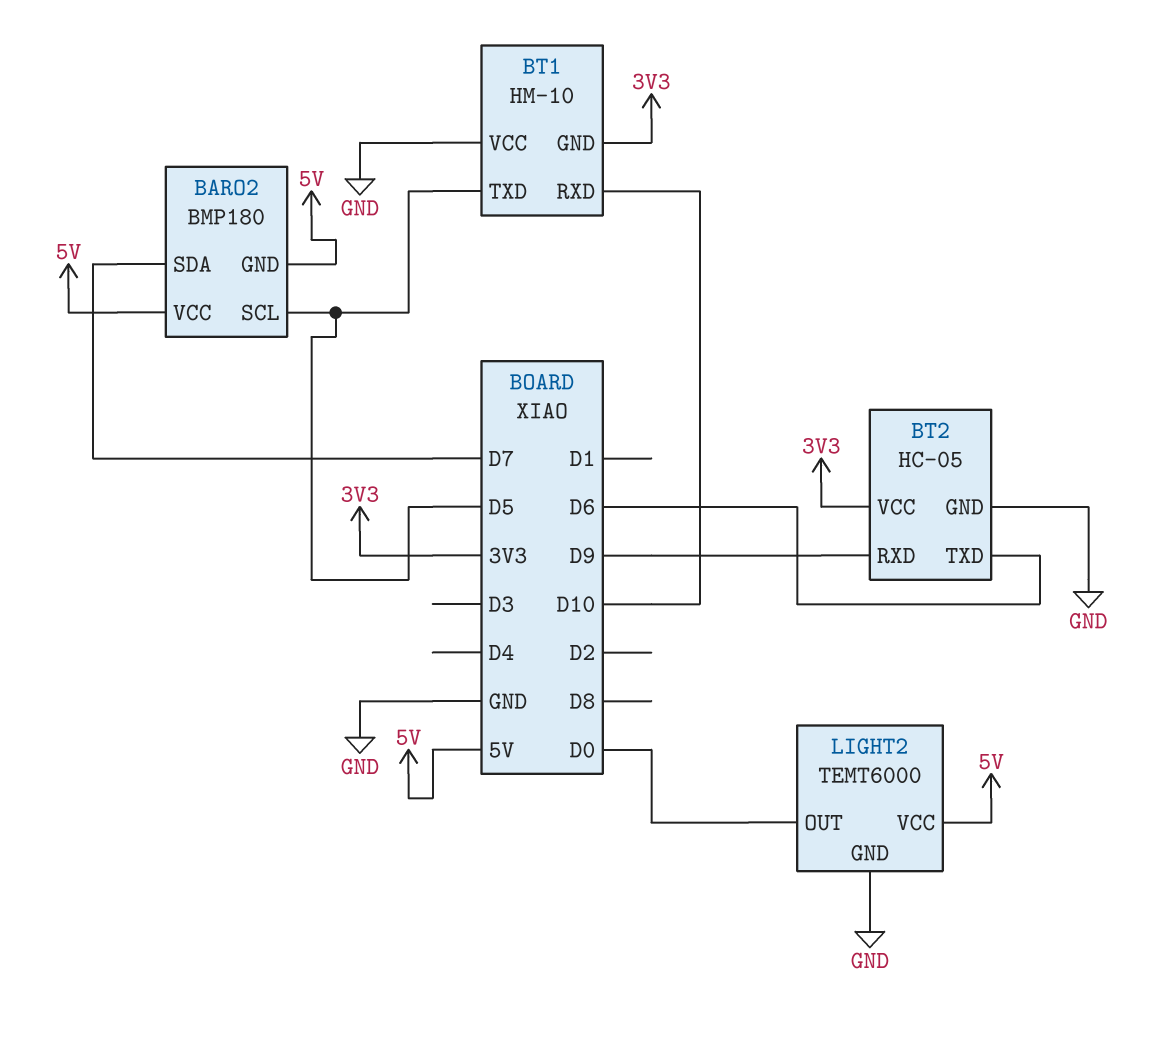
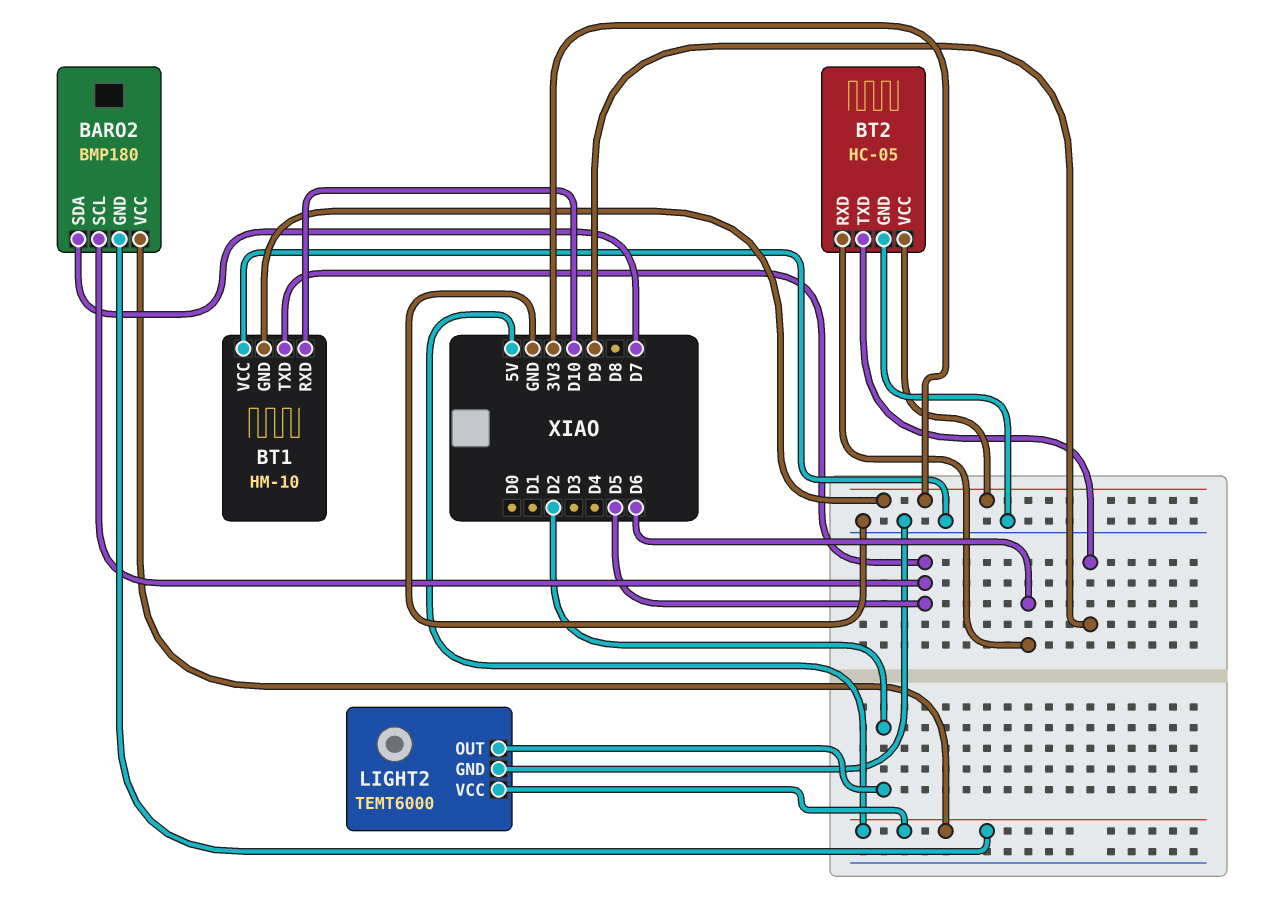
BT2 pin RXD: D9 -> D6
BT2 pin TXD: D6 -> D9
LIGHT2 pin OUT: D0 -> D2

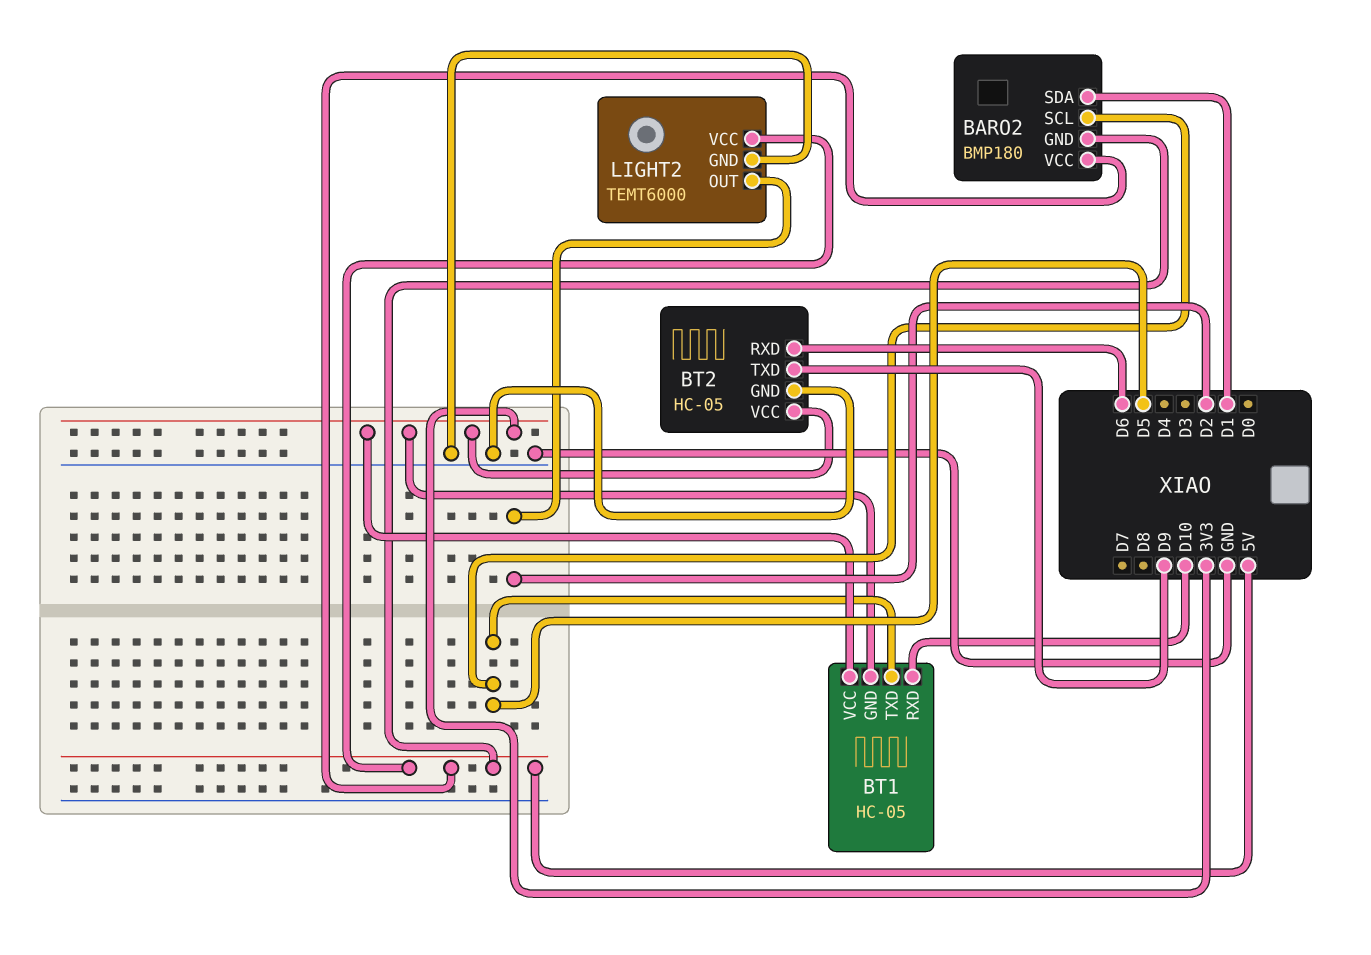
BARO2 pin SDA: D7 -> D1
BT1: HM-10 -> HC-05
BT1 pin VCC: GND -> 3V3

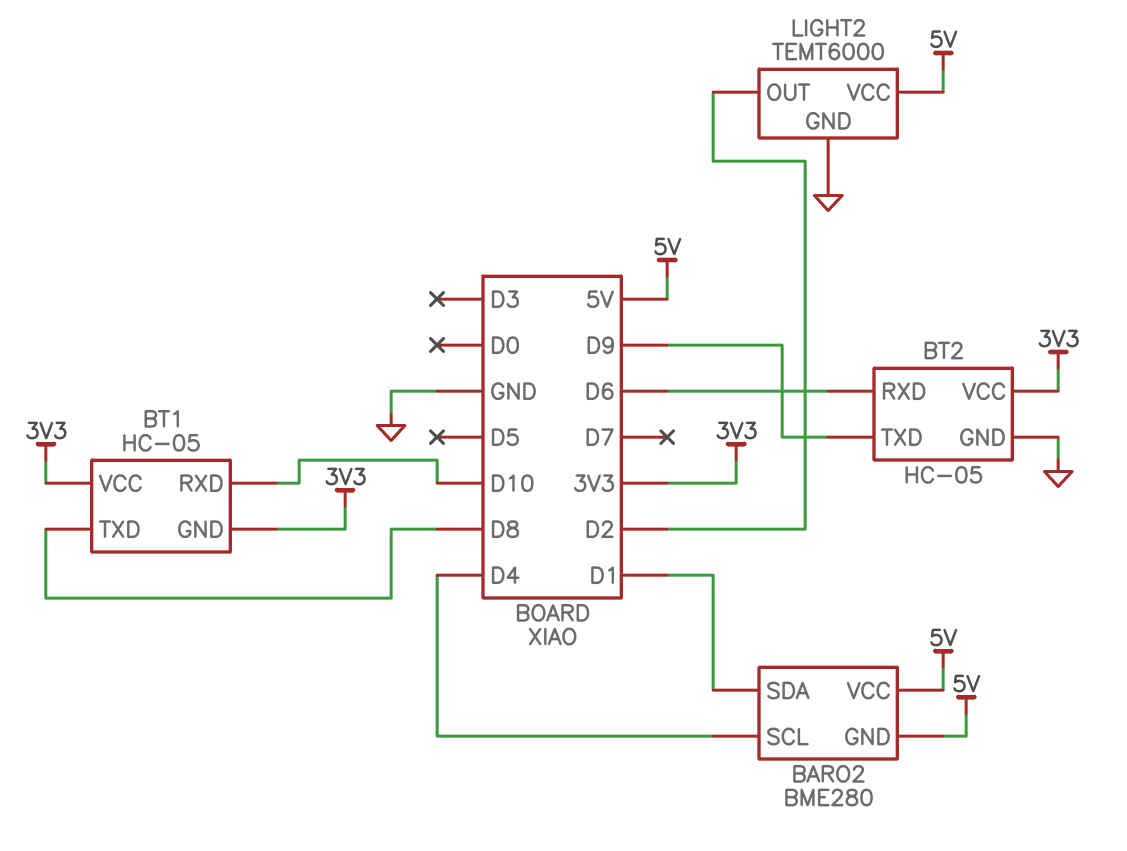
BARO2: BMP180 -> BME280
BARO2 pin SCL: D5 -> D4
BT1 pin TXD: D5 -> D8

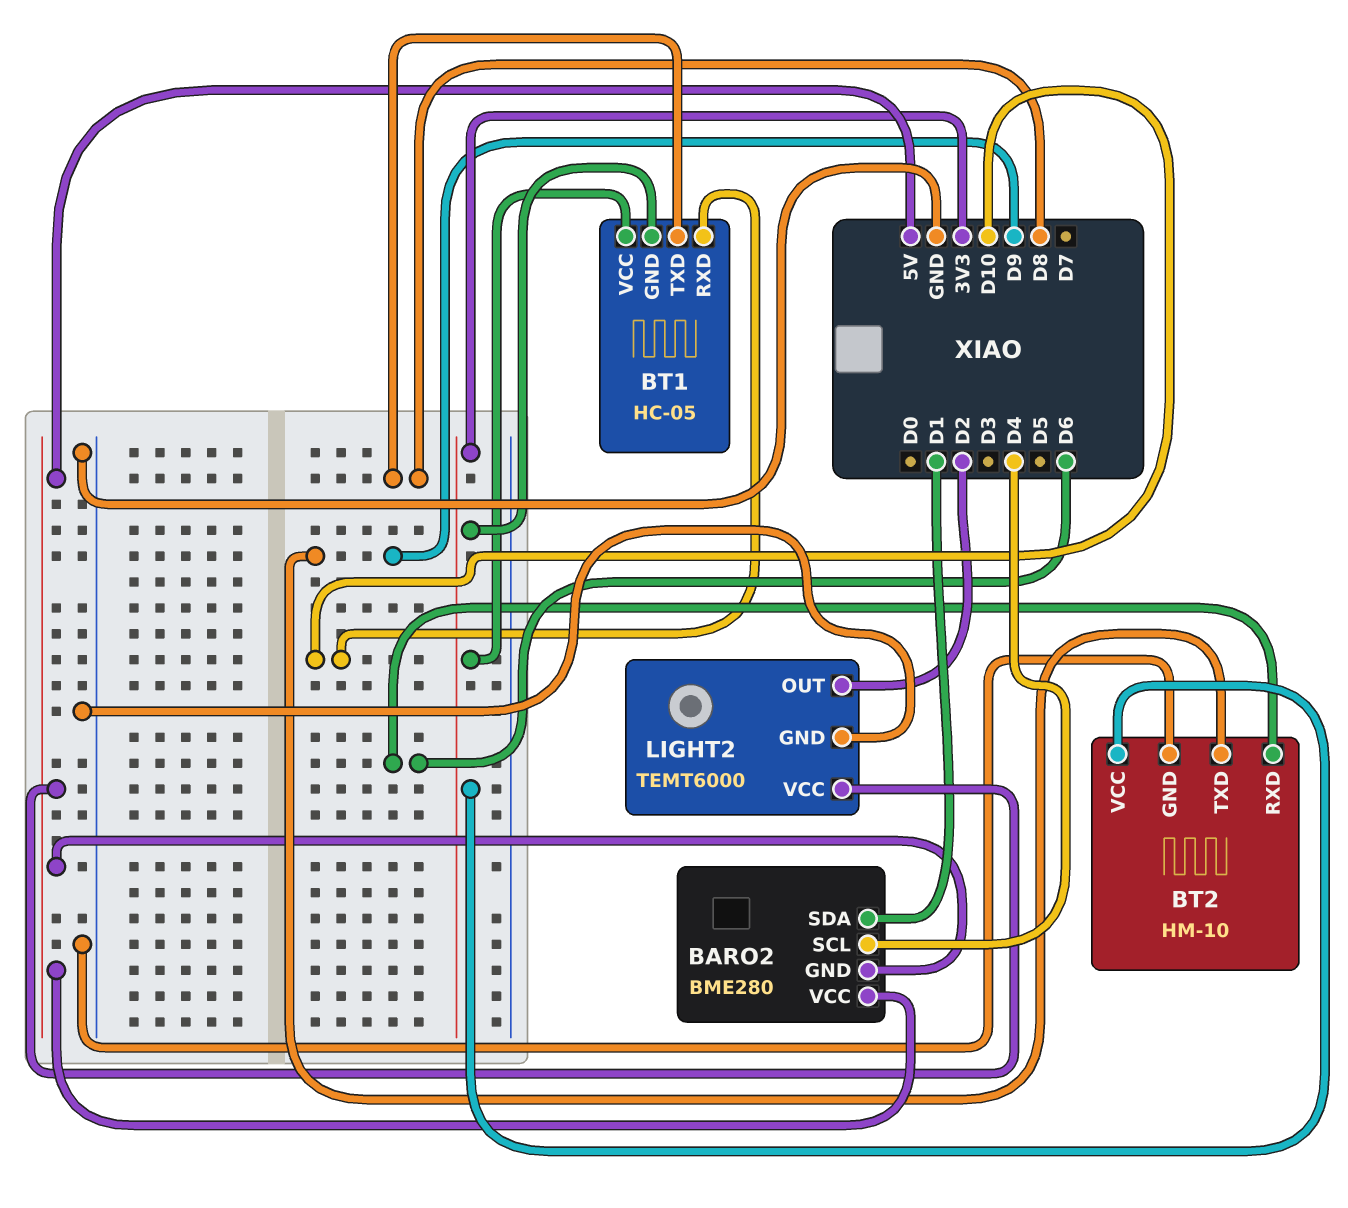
BT2: HC-05 -> HM-10

